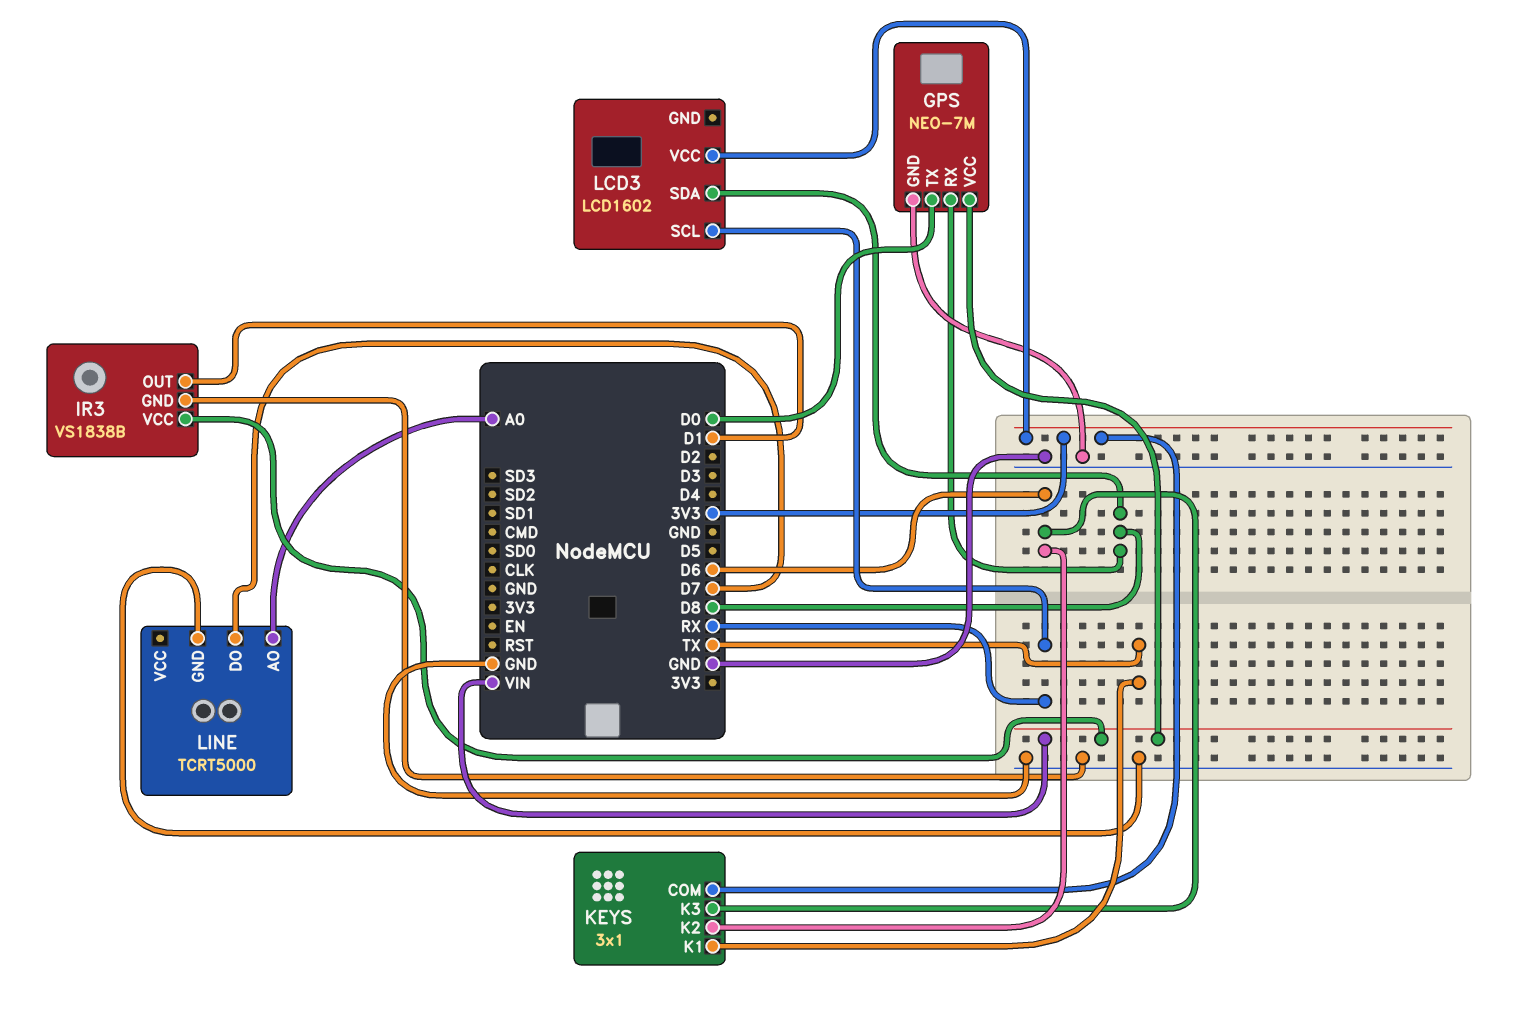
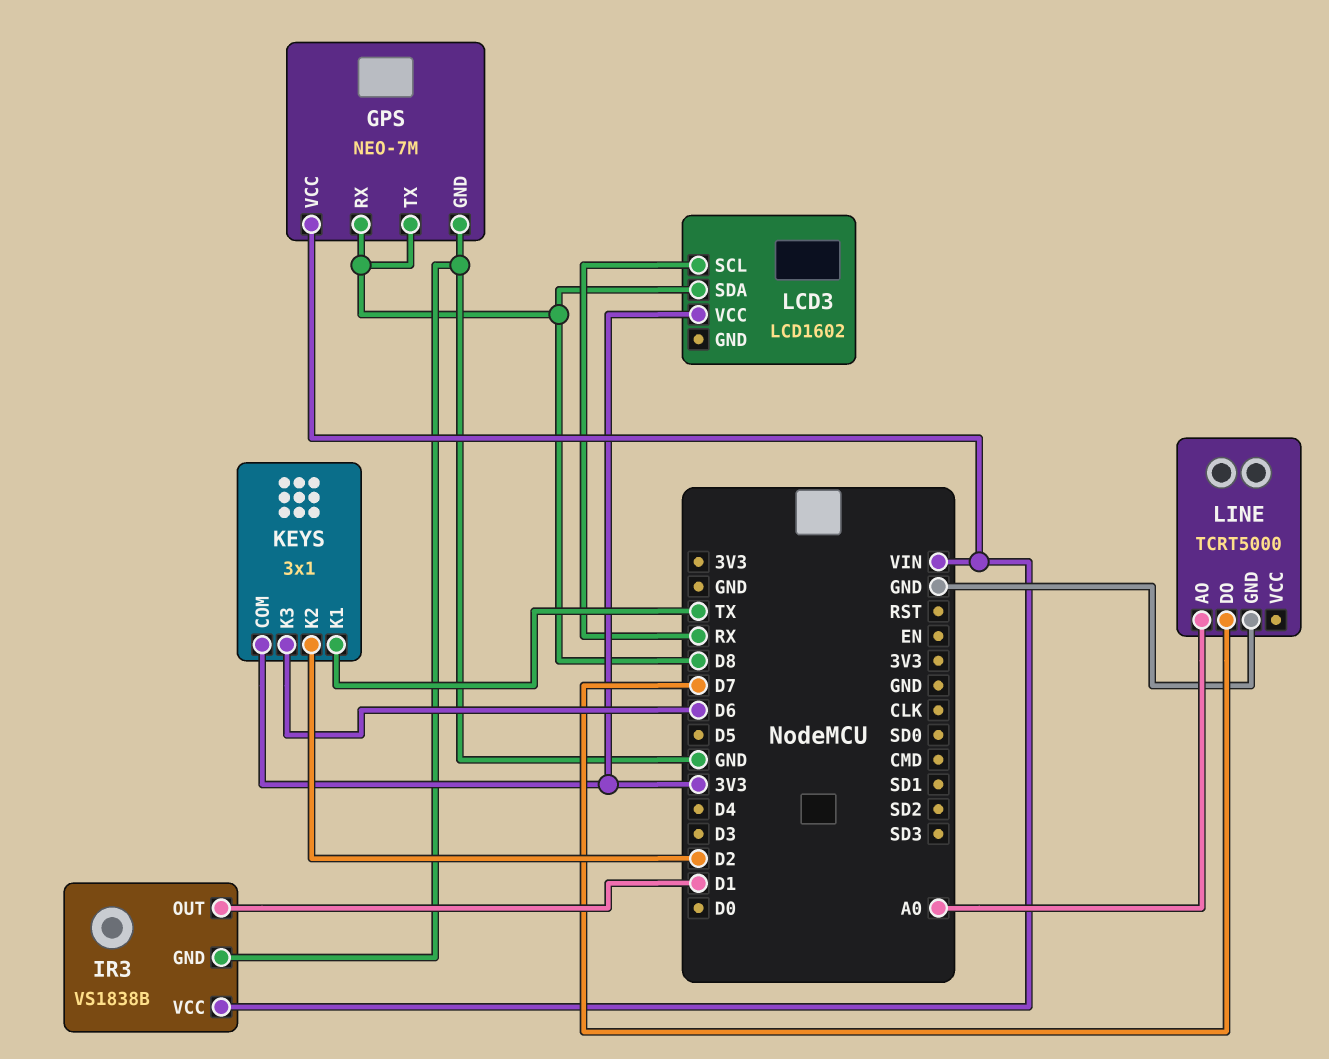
GPS pin TX: D0 -> D8
KEYS pin K2: D6 -> D2

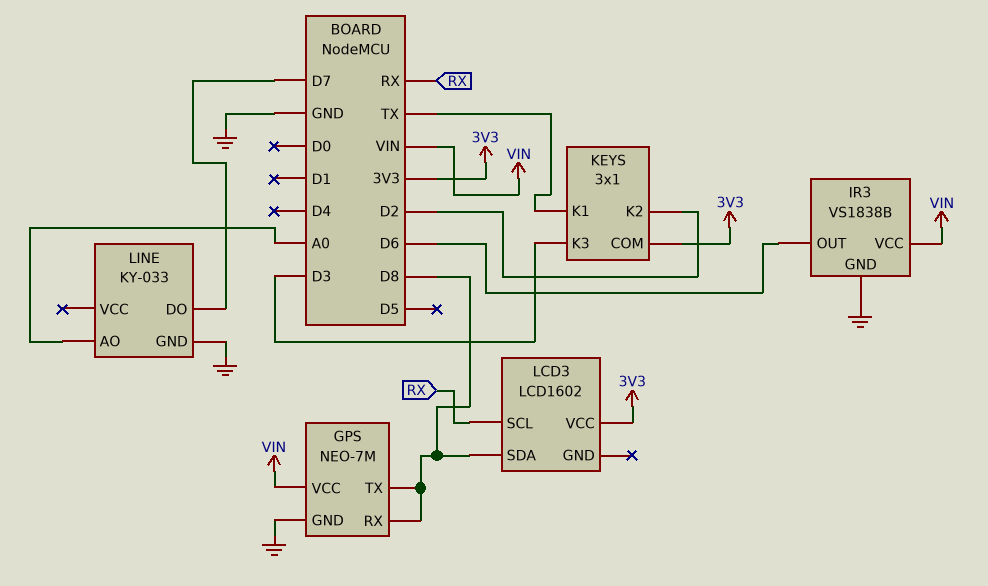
IR3 pin OUT: D1 -> D6
KEYS pin K3: D6 -> D3
LINE: TCRT5000 -> KY-033

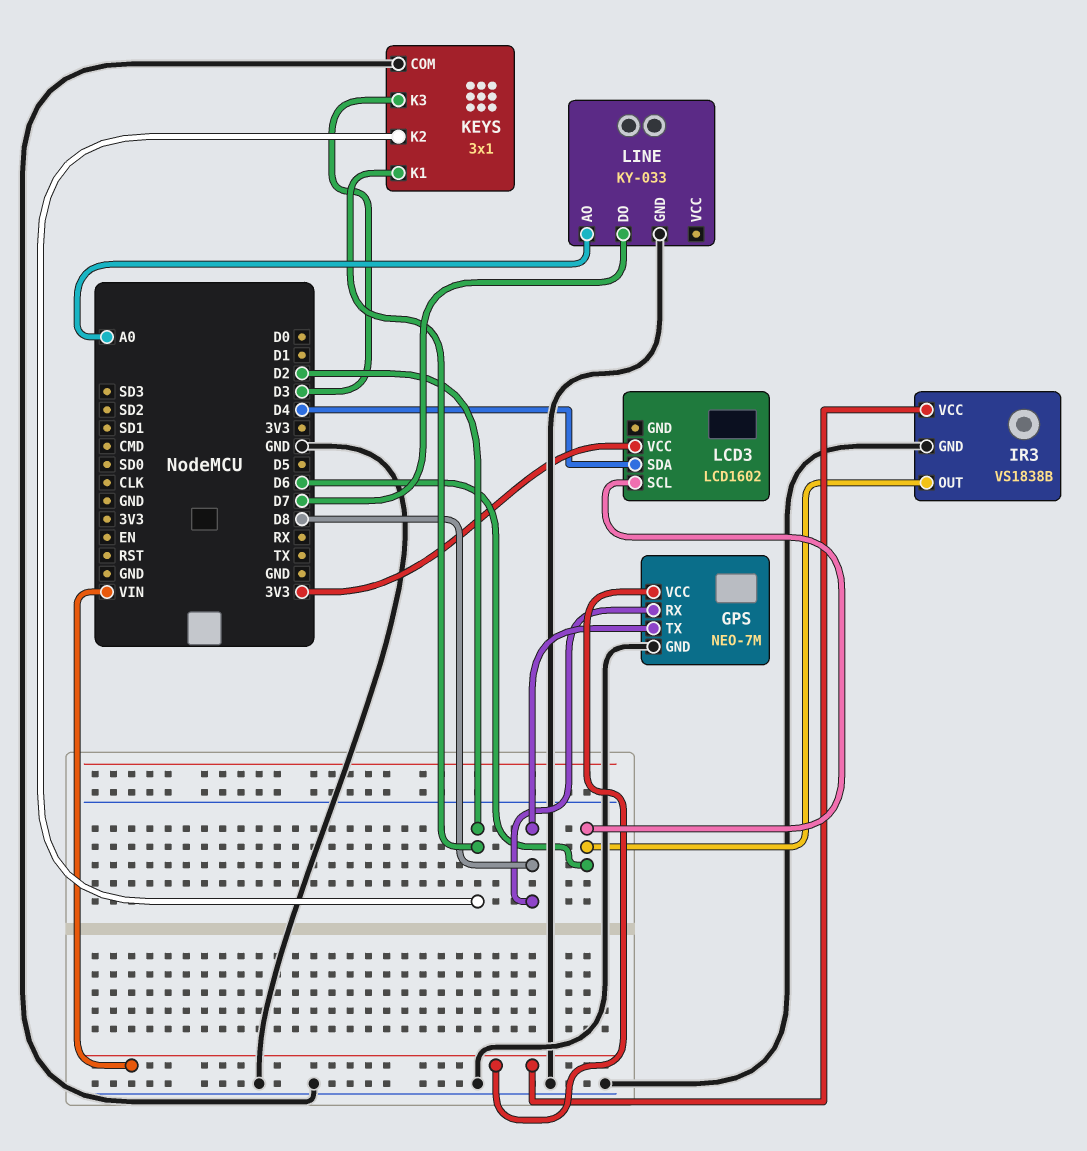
KEYS pin COM: 3V3 -> GND
KEYS pin K1: TX -> D2
LCD3 pin SCL: RX -> D6
LCD3 pin SDA: D8 -> D4

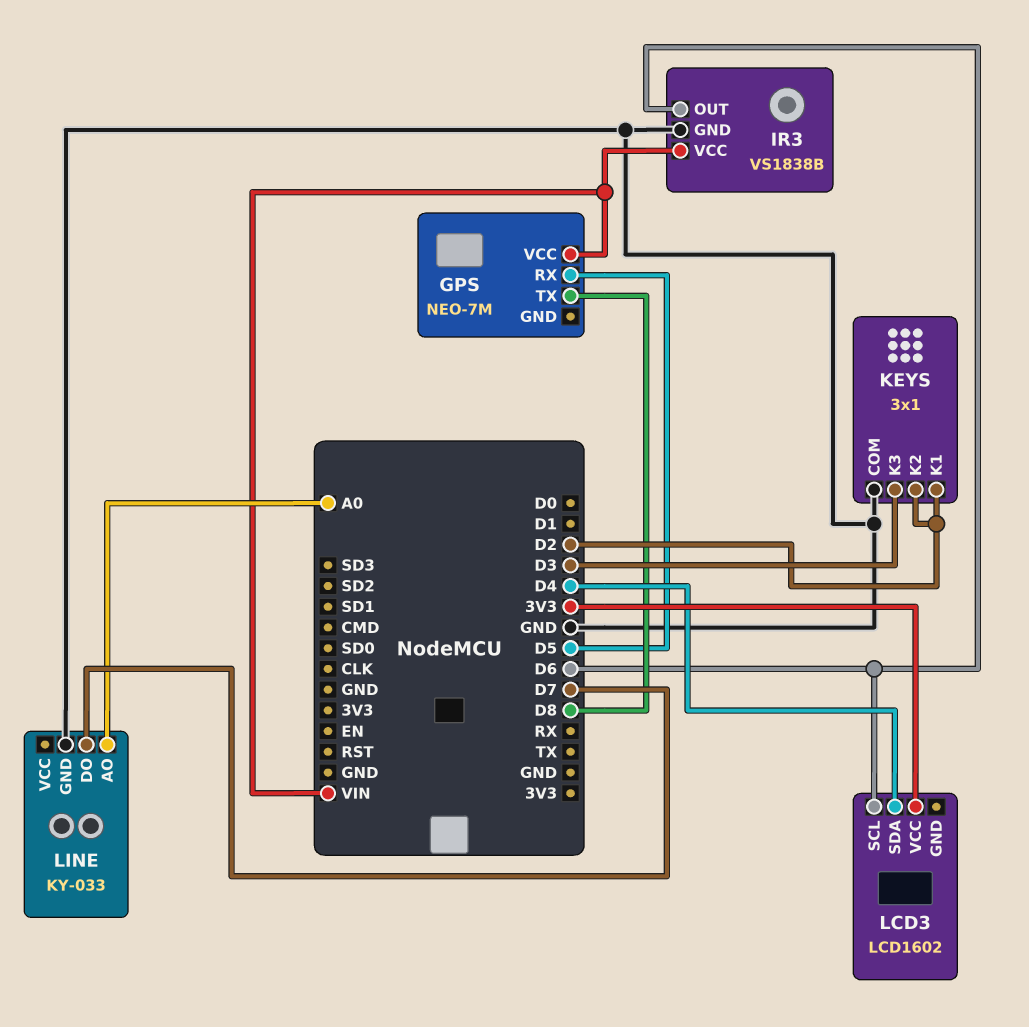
GPS pin GND: GND -> none
GPS pin RX: D8 -> D5

